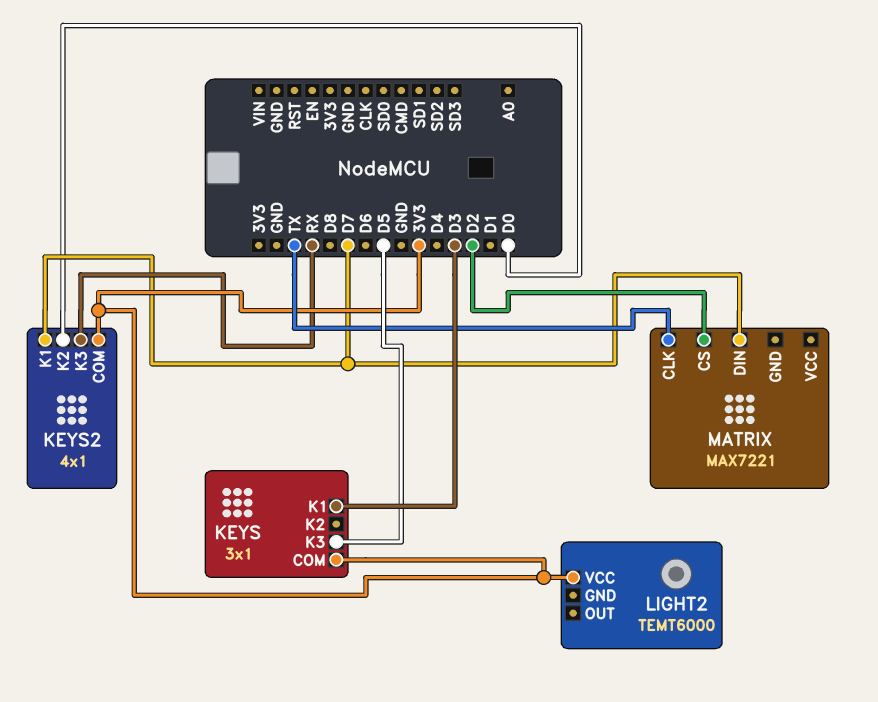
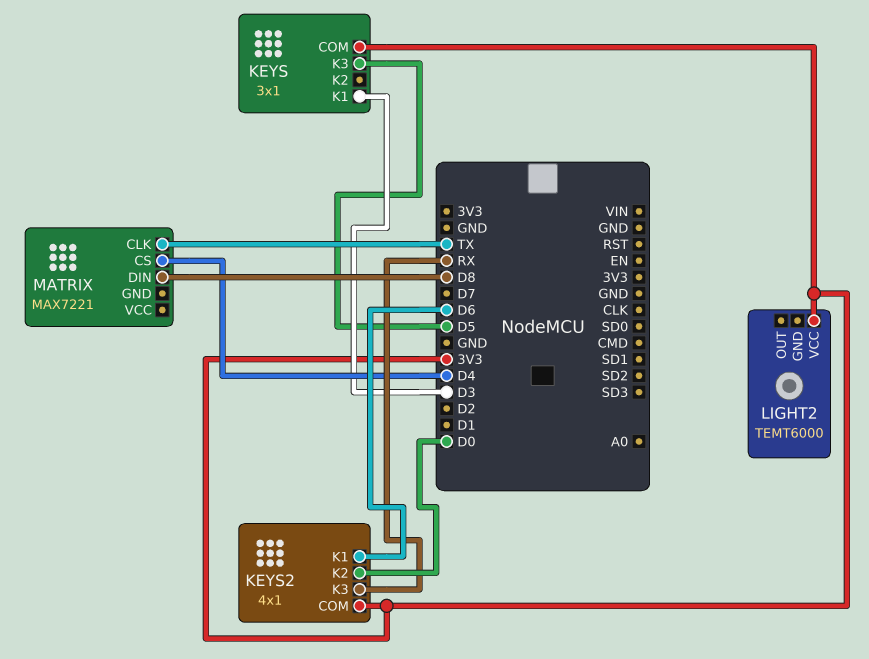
KEYS2 pin K1: D7 -> D6
MATRIX pin CS: D2 -> D4
MATRIX pin DIN: D7 -> D8

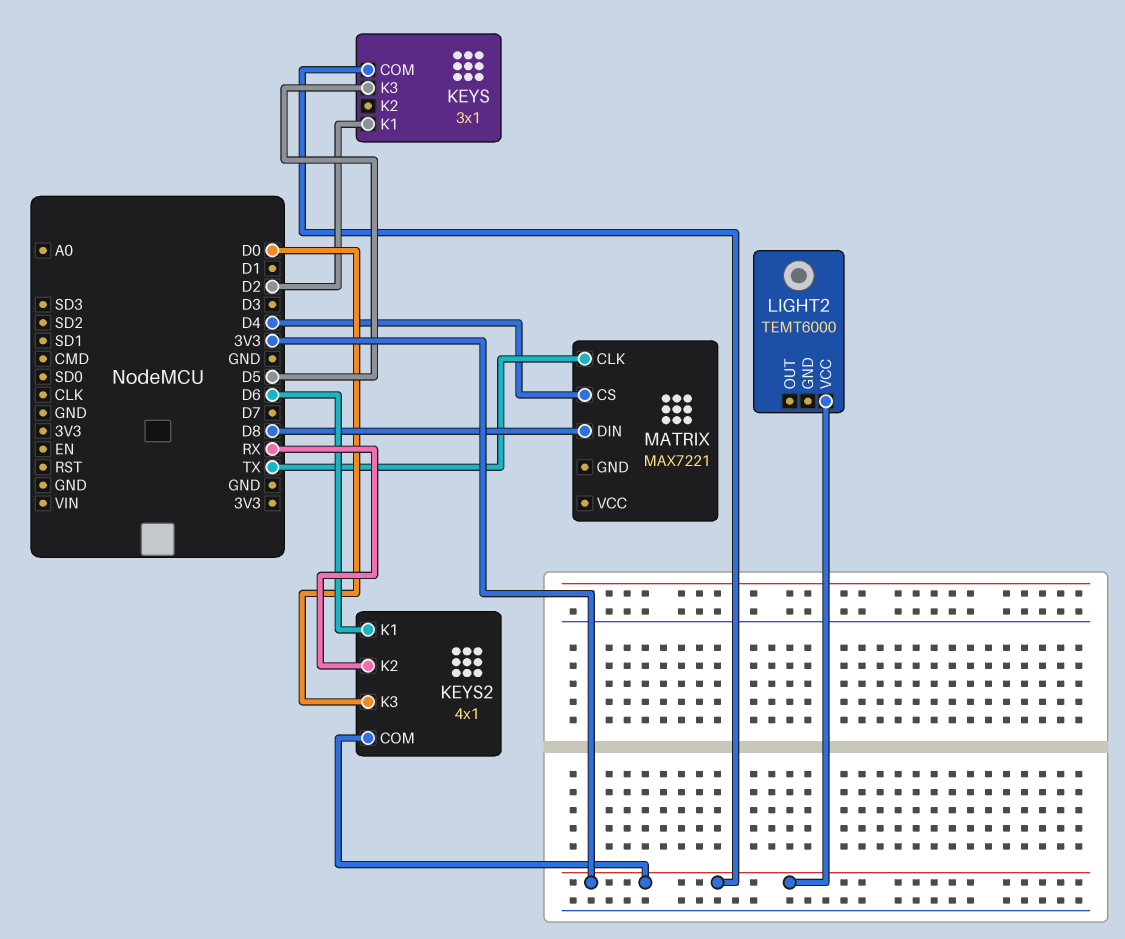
KEYS pin K1: D3 -> D2
KEYS2 pin K2: D0 -> RX
KEYS2 pin K3: RX -> D0

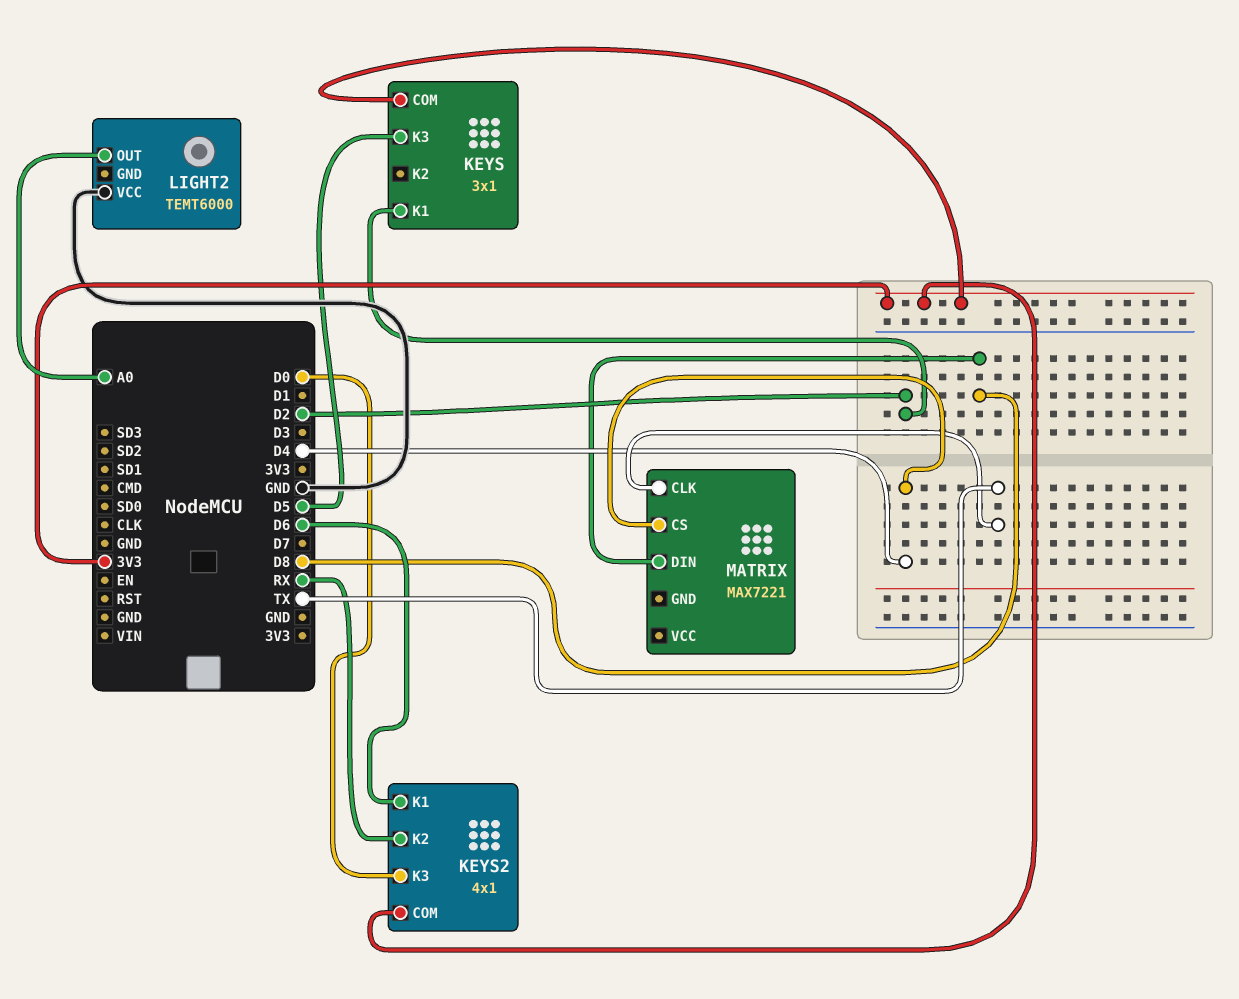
LIGHT2 pin OUT: none -> A0
LIGHT2 pin VCC: 3V3 -> GND

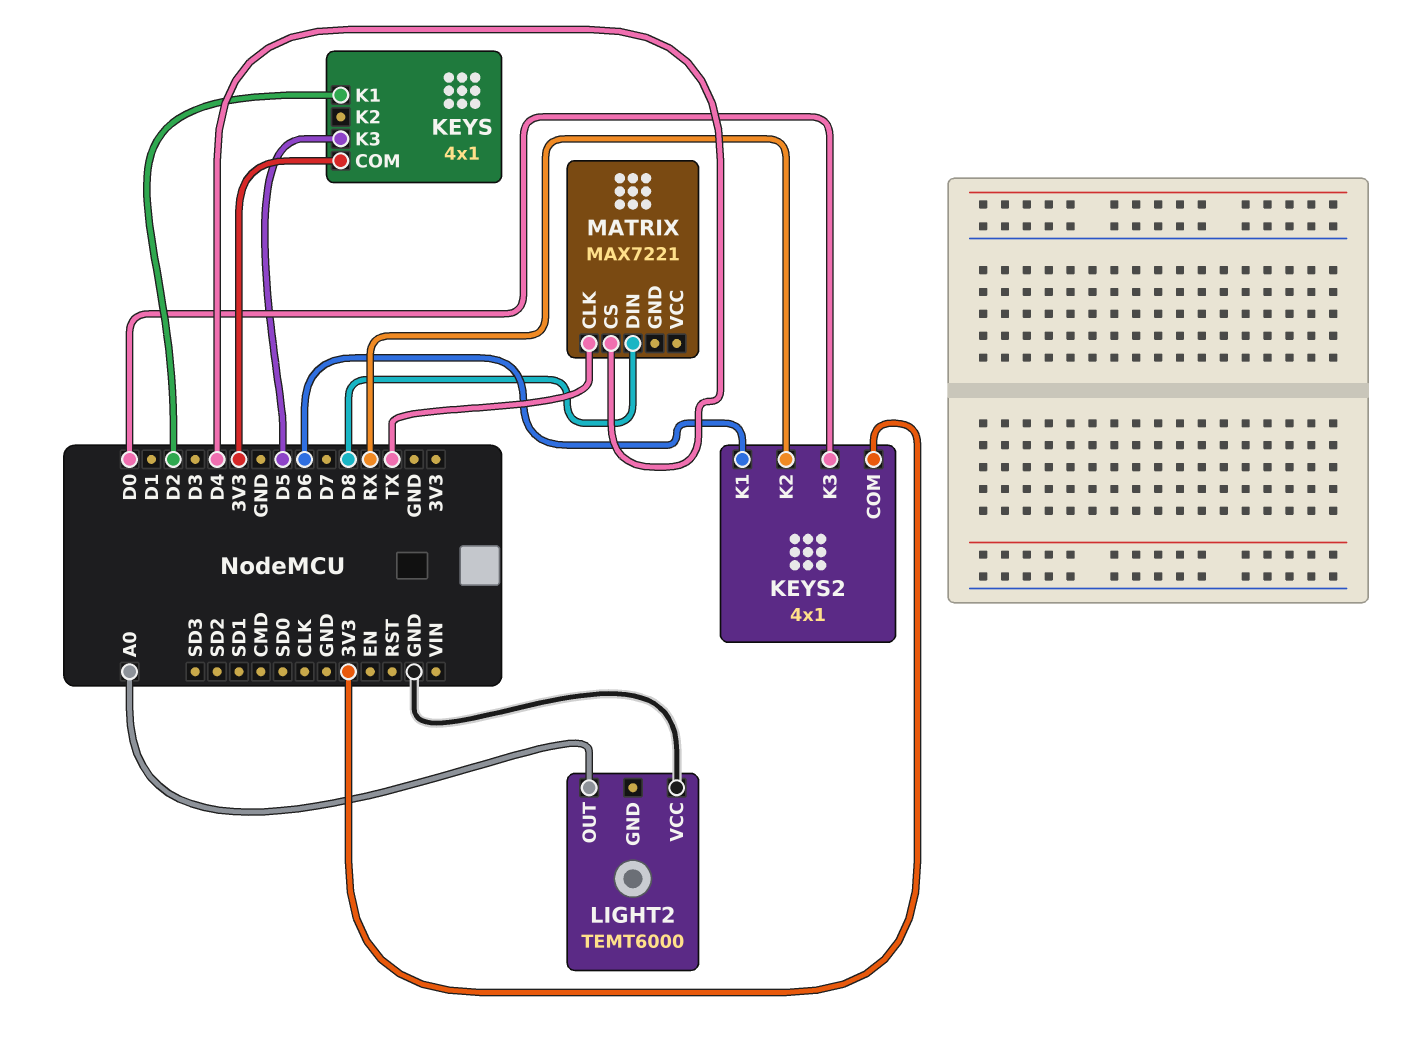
KEYS: 3x1 -> 4x1

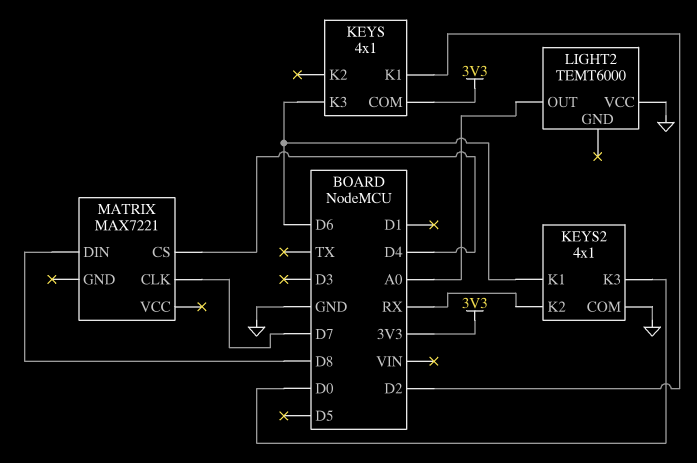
KEYS pin K3: D5 -> D6
KEYS2 pin COM: 3V3 -> GND
MATRIX pin CLK: TX -> D7

